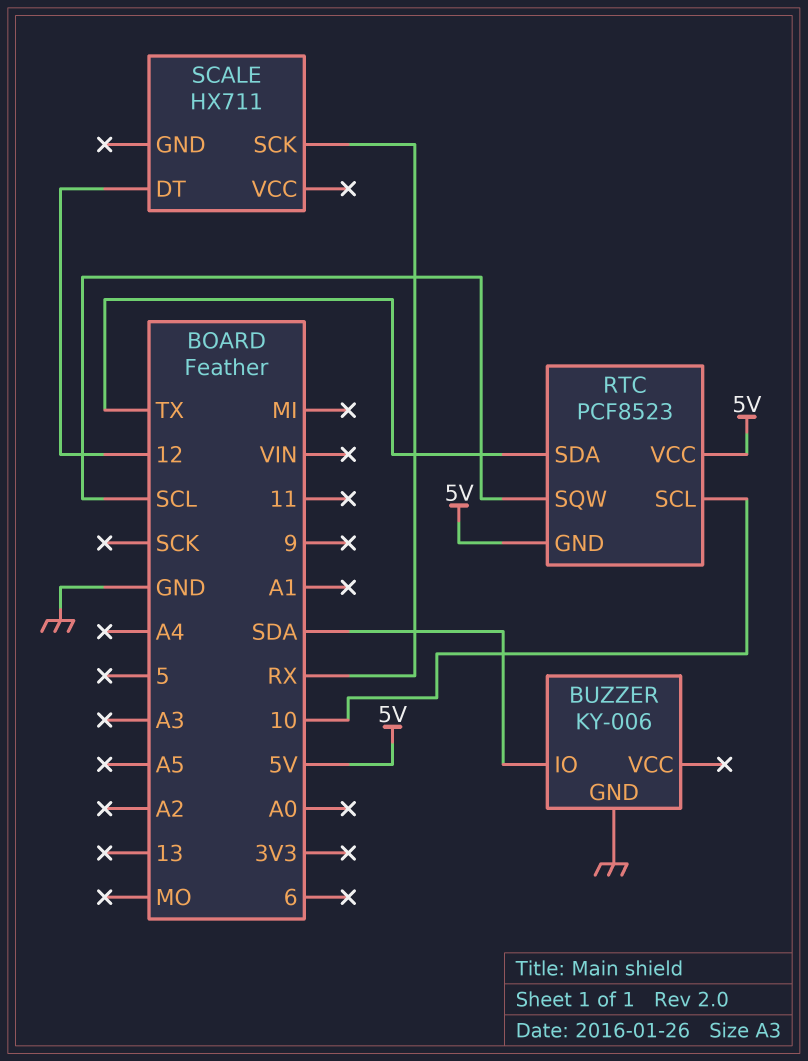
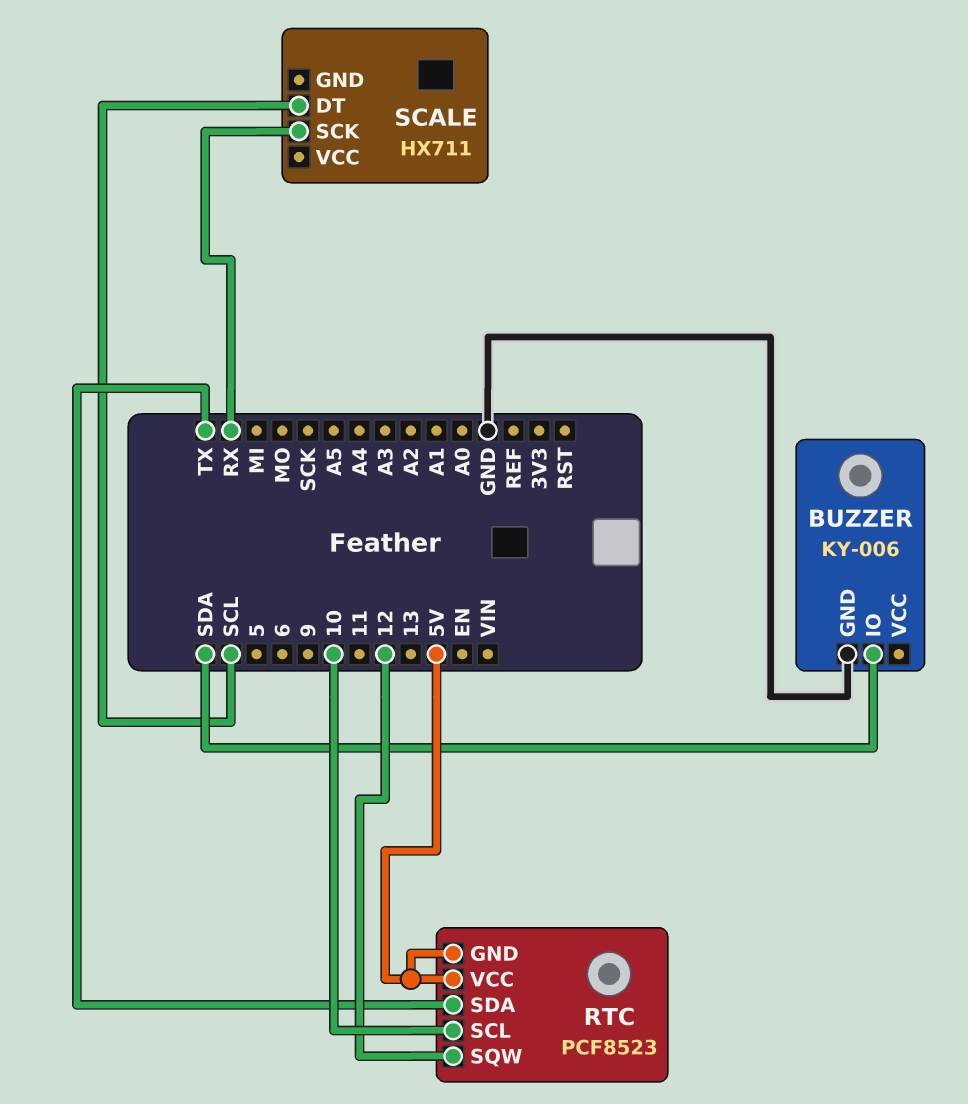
RTC pin SQW: SCL -> 12
SCALE pin DT: 12 -> SCL

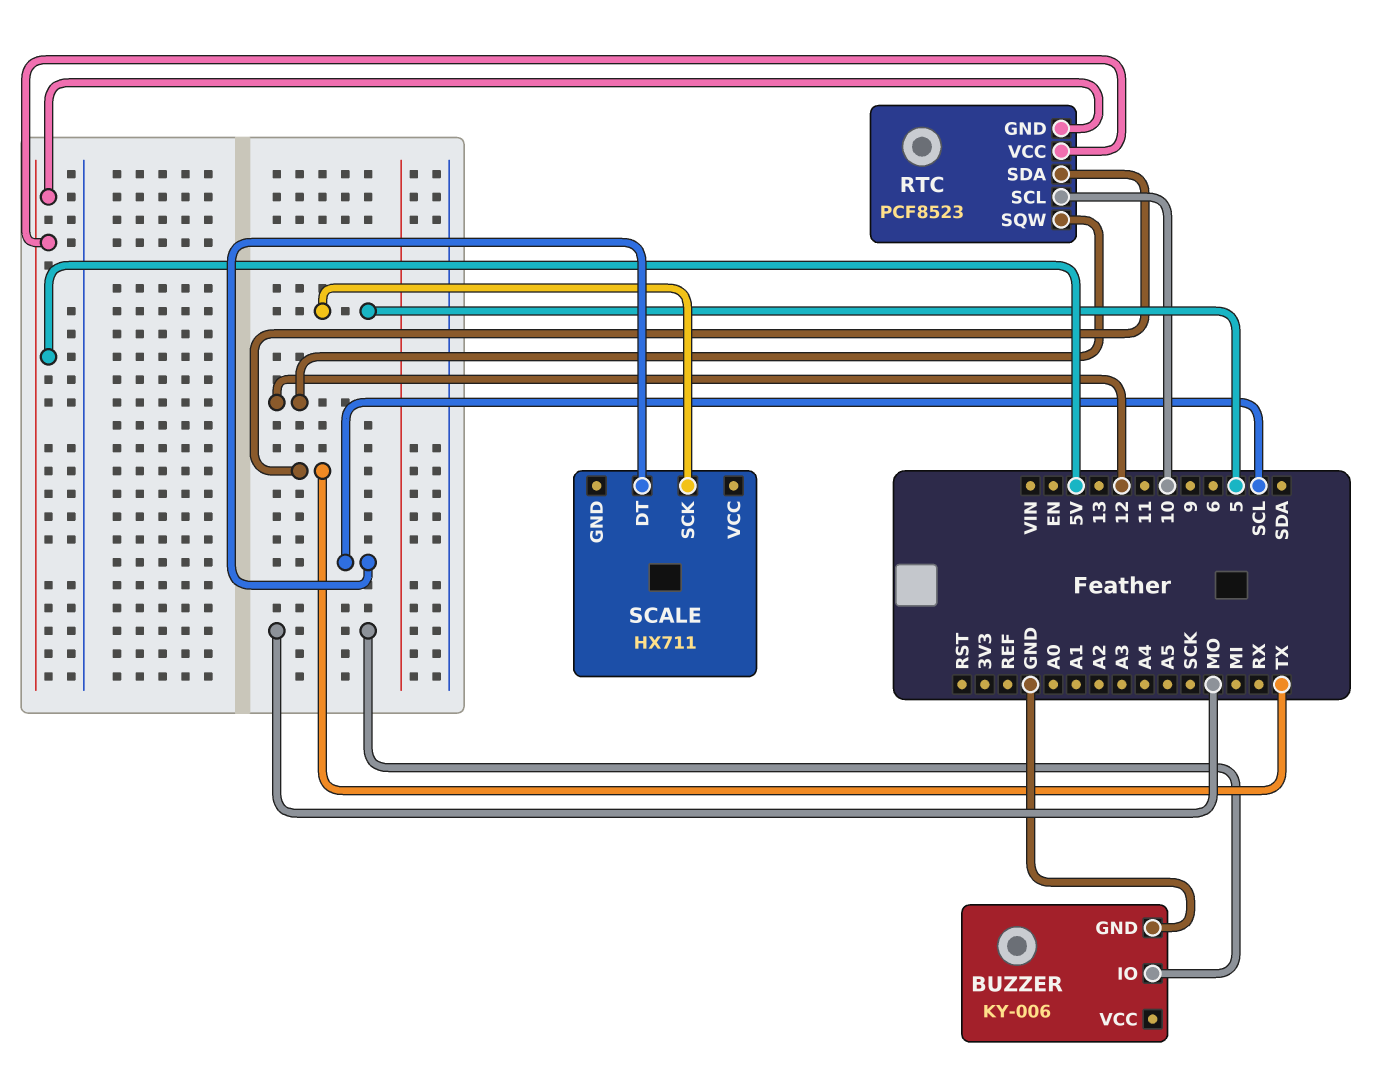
BUZZER pin IO: SDA -> MO
SCALE pin SCK: RX -> 5

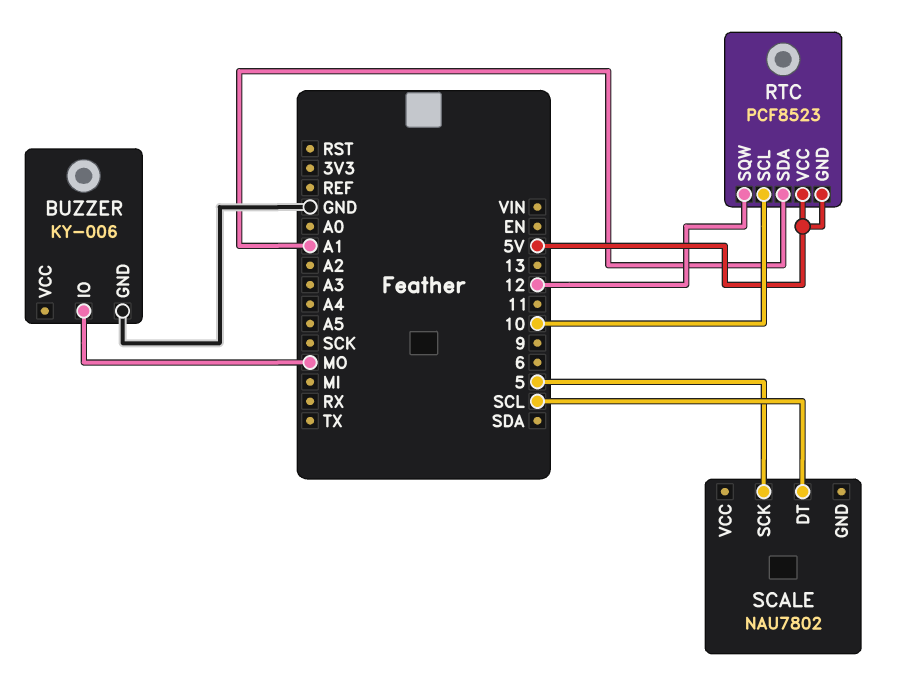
RTC pin SDA: TX -> A1
SCALE: HX711 -> NAU7802

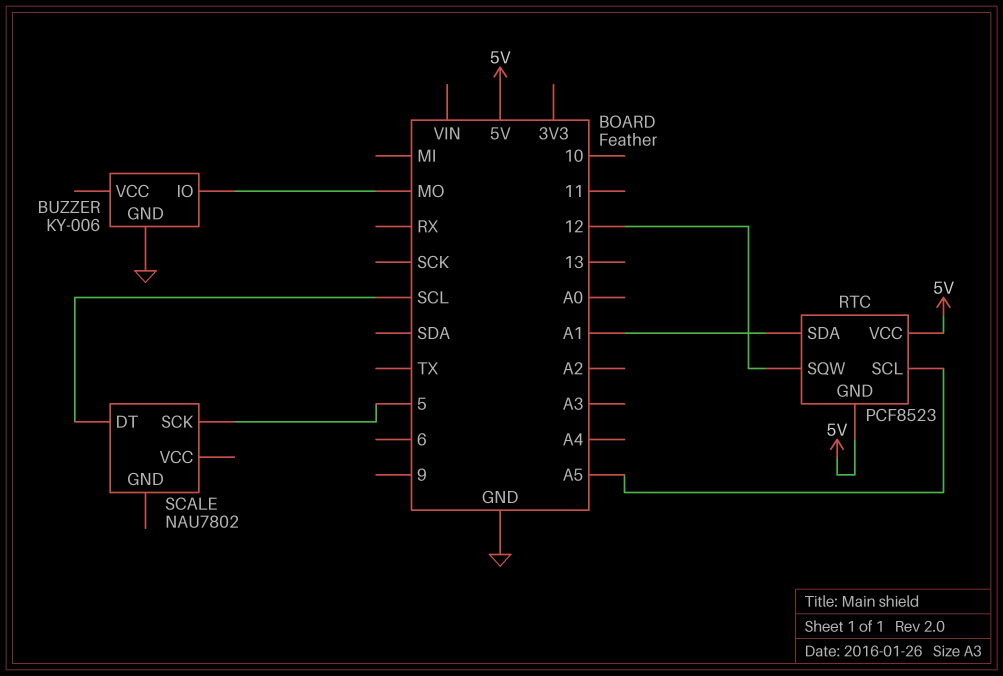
RTC pin SCL: 10 -> A5

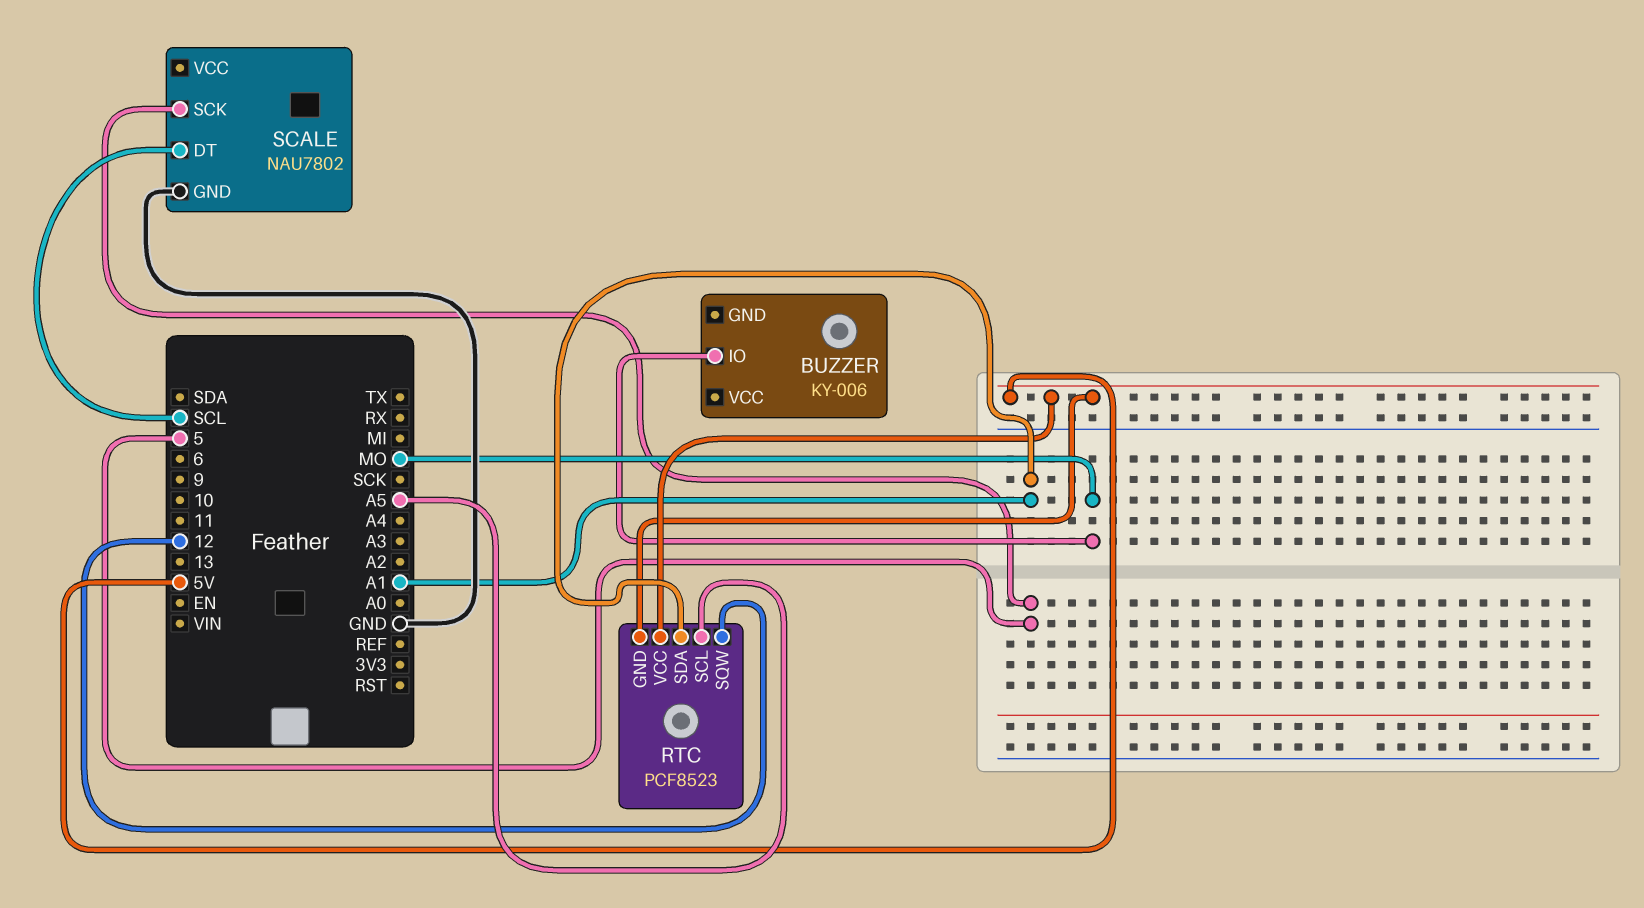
BUZZER pin GND: GND -> none
SCALE pin GND: none -> GND

